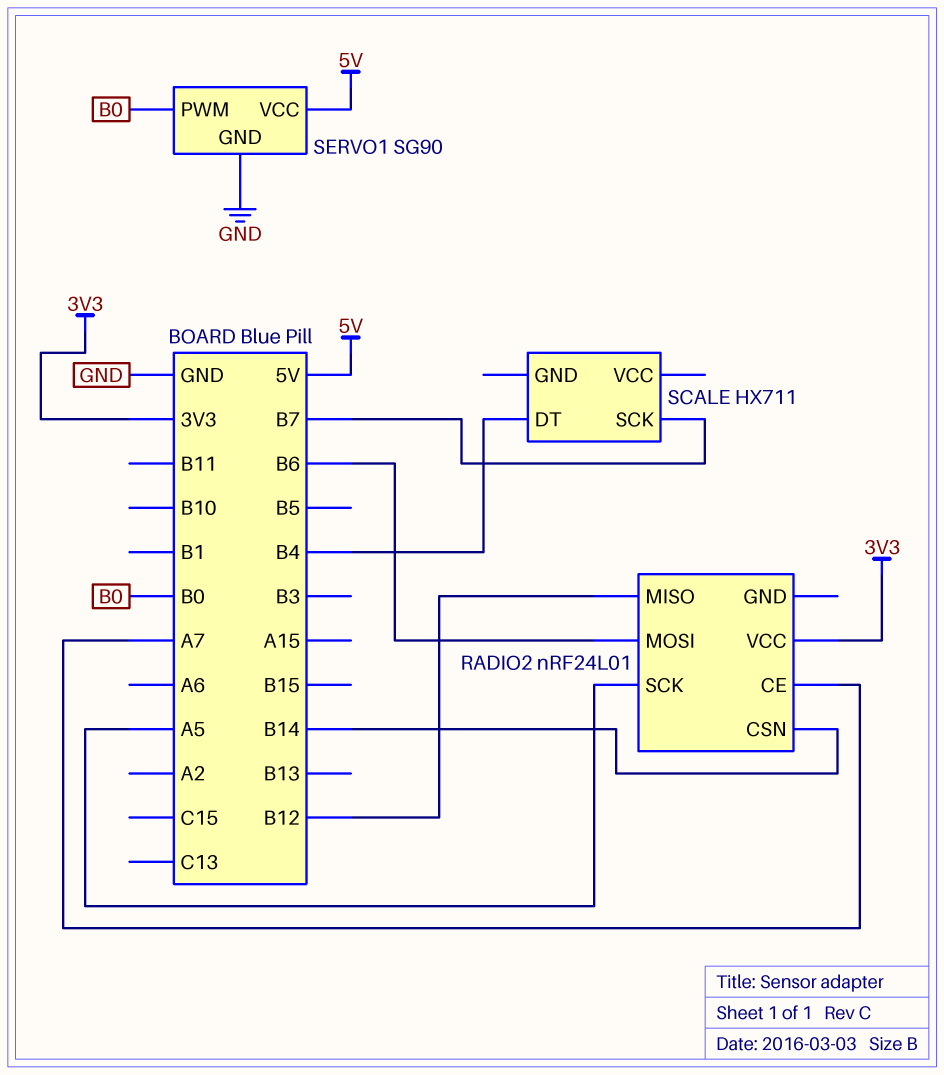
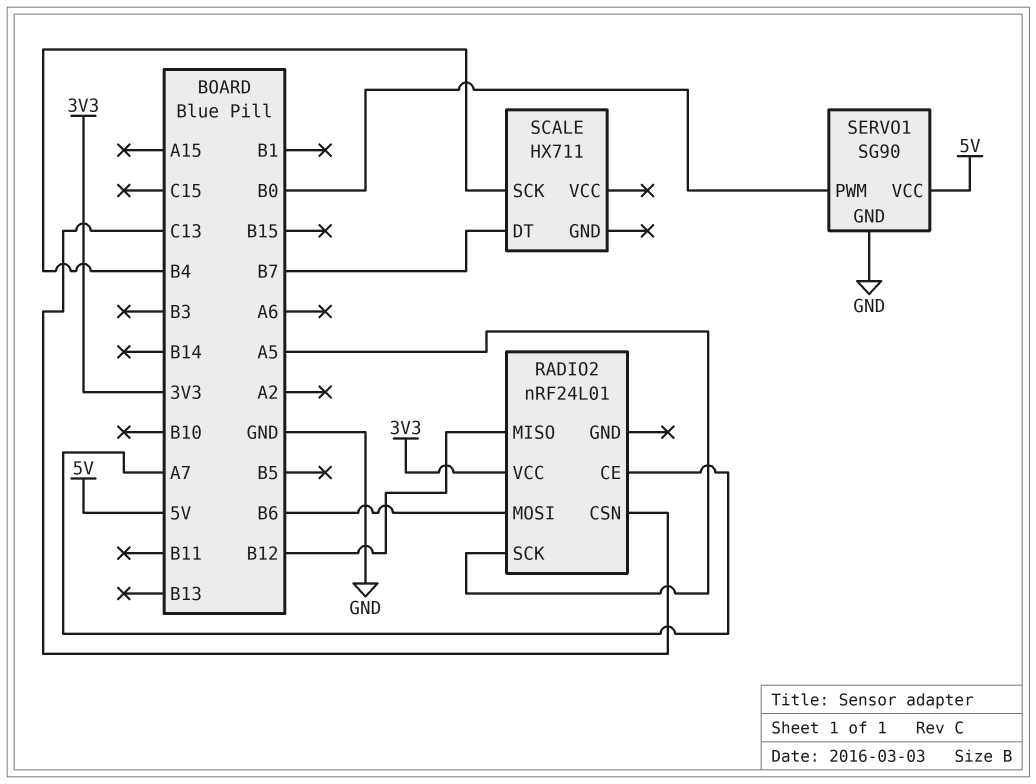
RADIO2 pin CSN: B14 -> C13
SCALE pin DT: B4 -> B7
SCALE pin SCK: B7 -> B4

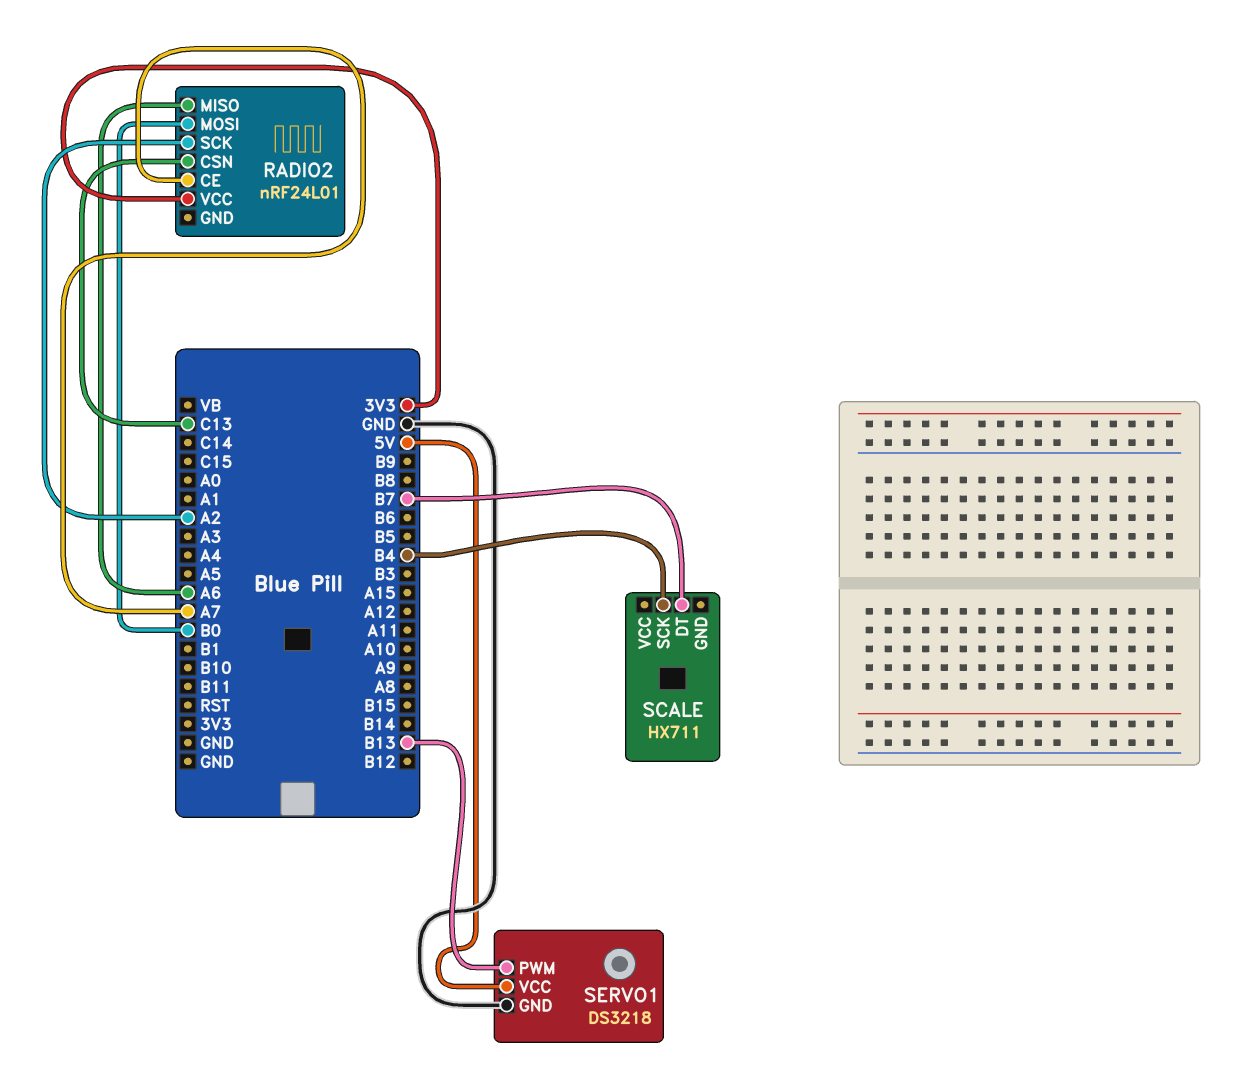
RADIO2 pin MISO: B12 -> A6
RADIO2 pin MOSI: B6 -> B0
RADIO2 pin SCK: A5 -> A2
SERVO1: SG90 -> DS3218
SERVO1 pin PWM: B0 -> B13

